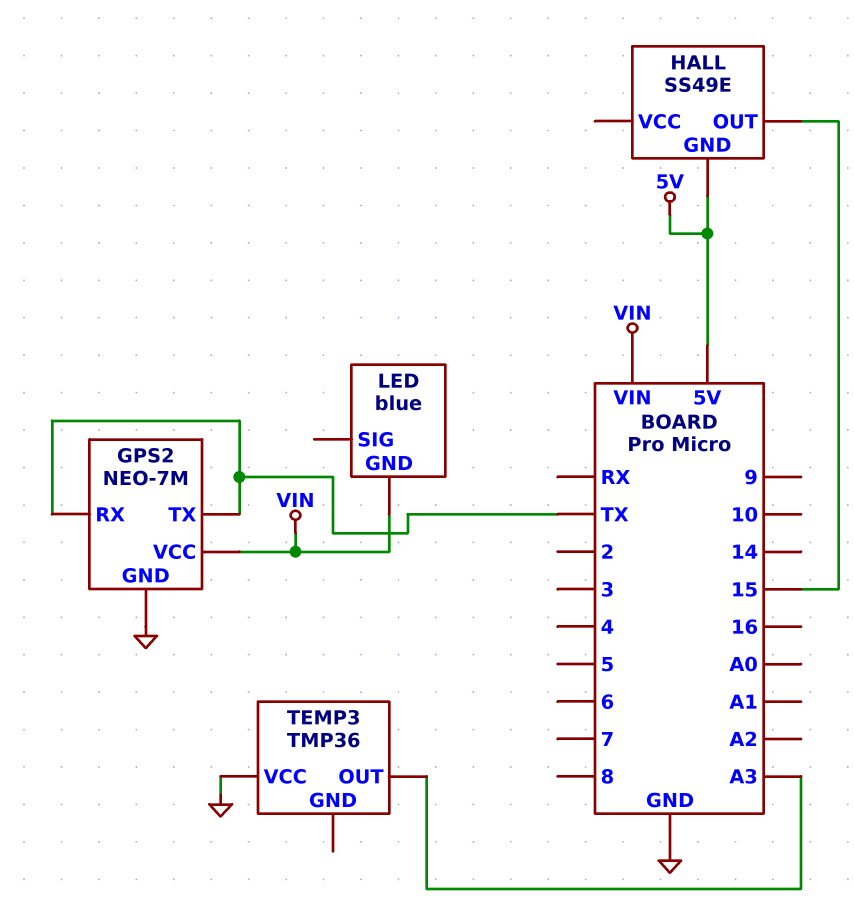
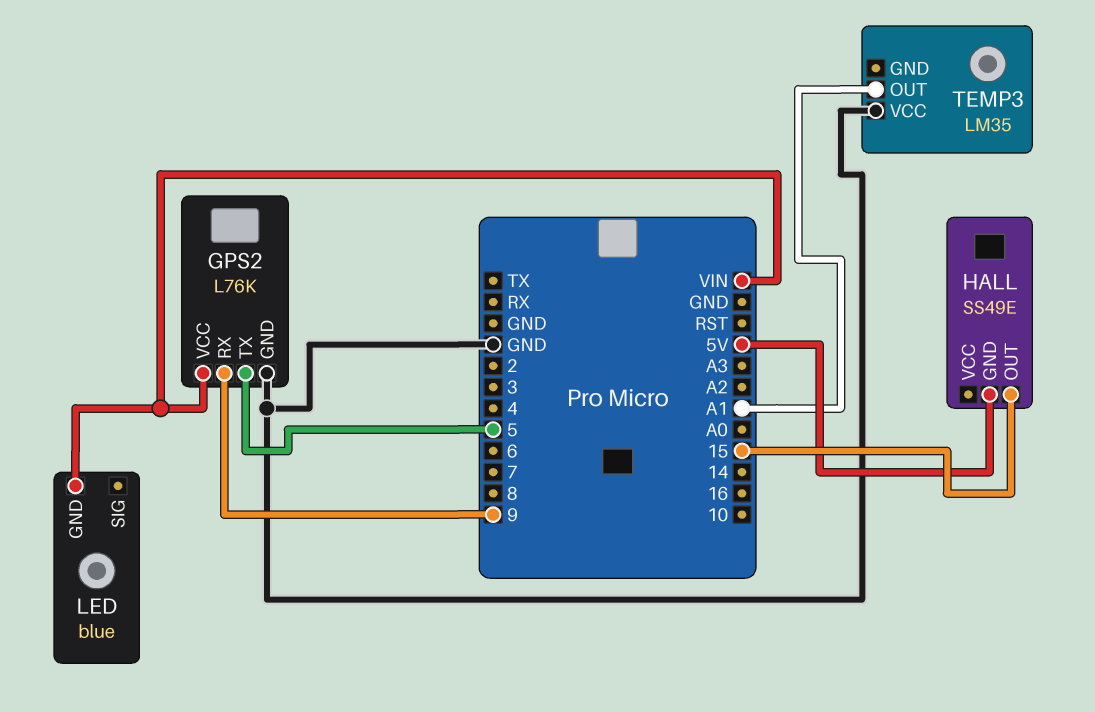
GPS2: NEO-7M -> L76K
GPS2 pin RX: TX -> 9
GPS2 pin TX: TX -> 5
TEMP3: TMP36 -> LM35
TEMP3 pin OUT: A3 -> A1

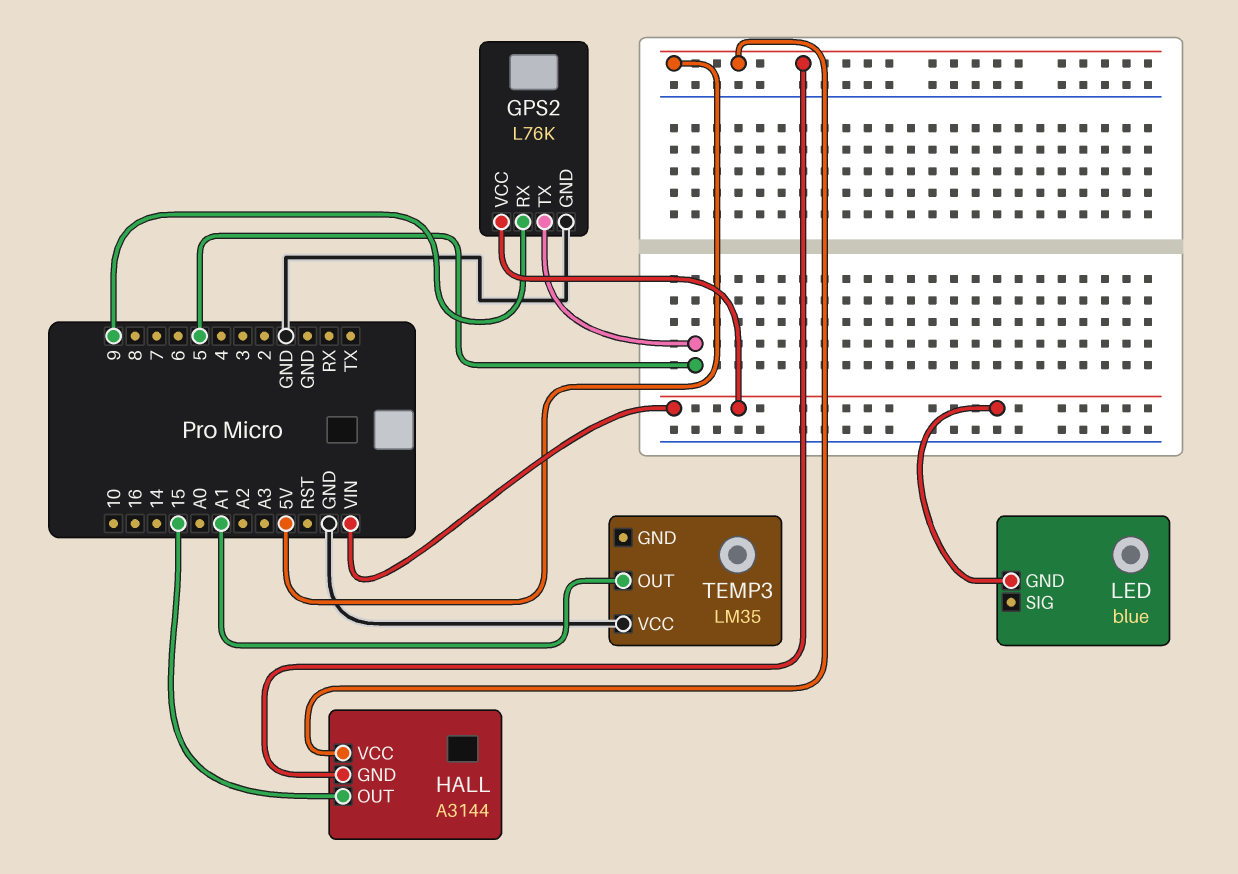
HALL: SS49E -> A3144
HALL pin VCC: none -> 5V

